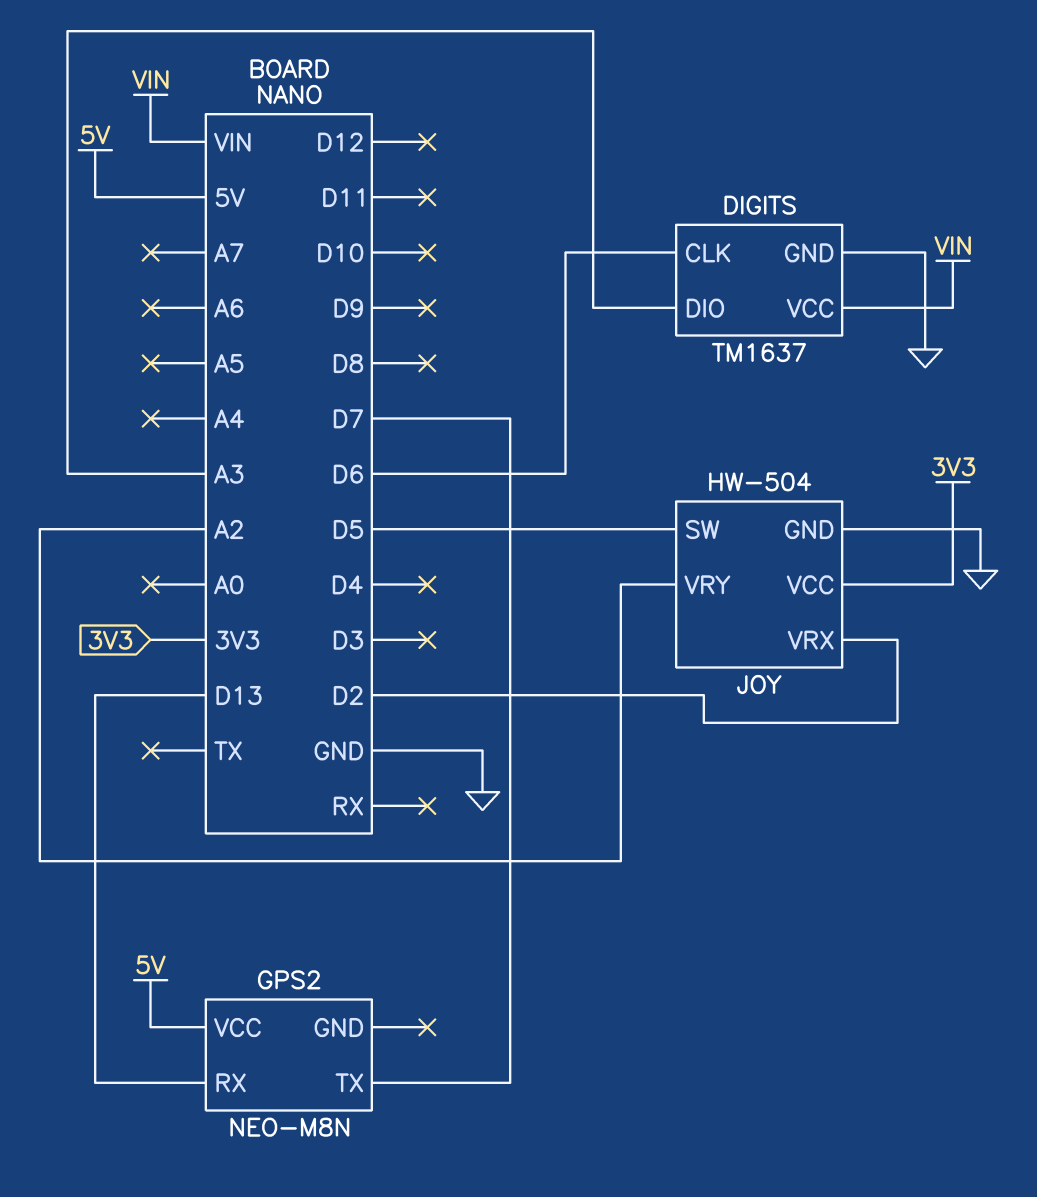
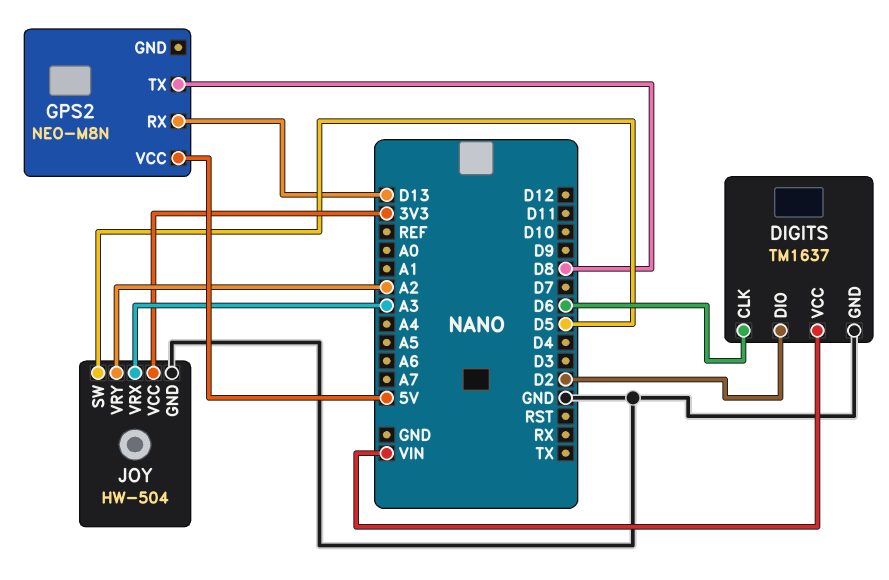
DIGITS pin DIO: A3 -> D2
GPS2 pin TX: D7 -> D8
JOY pin VRX: D2 -> A3

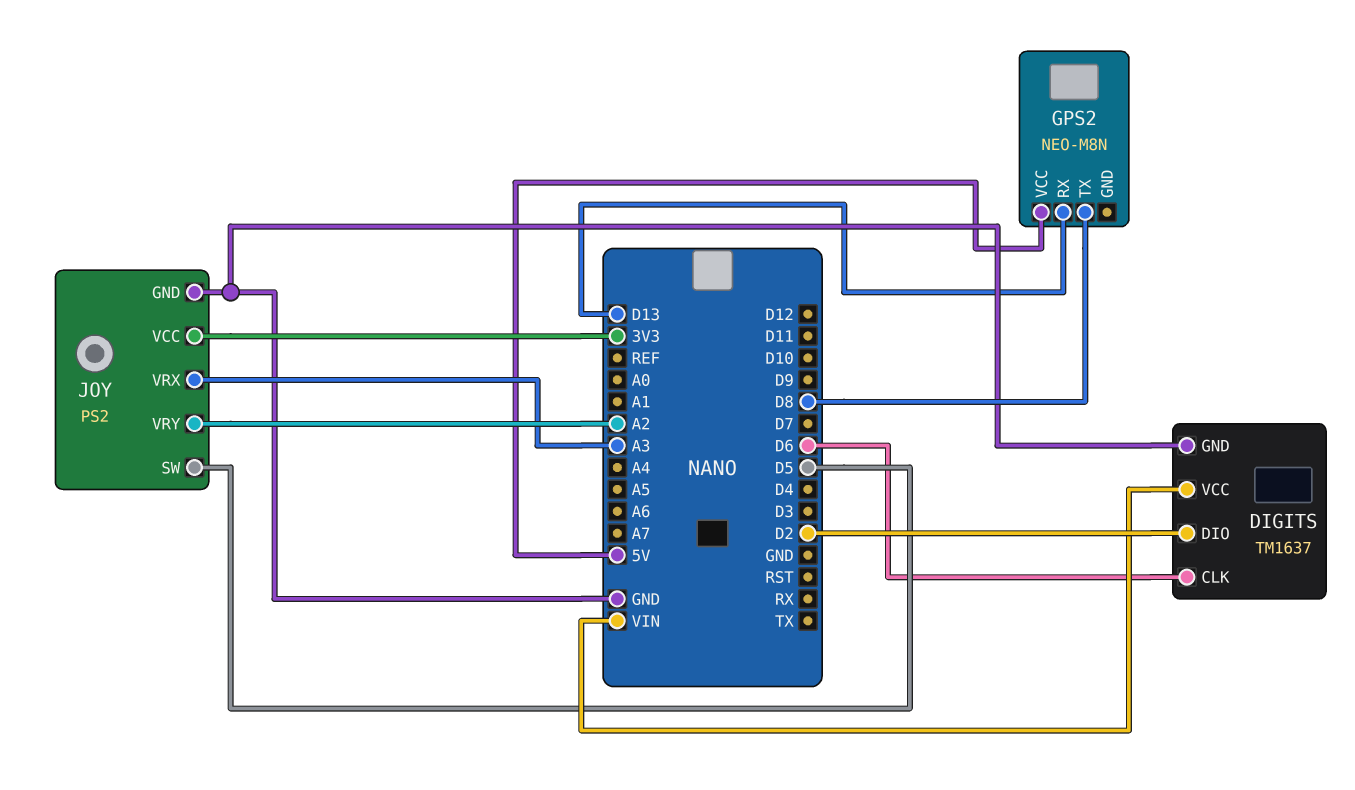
JOY: HW-504 -> PS2

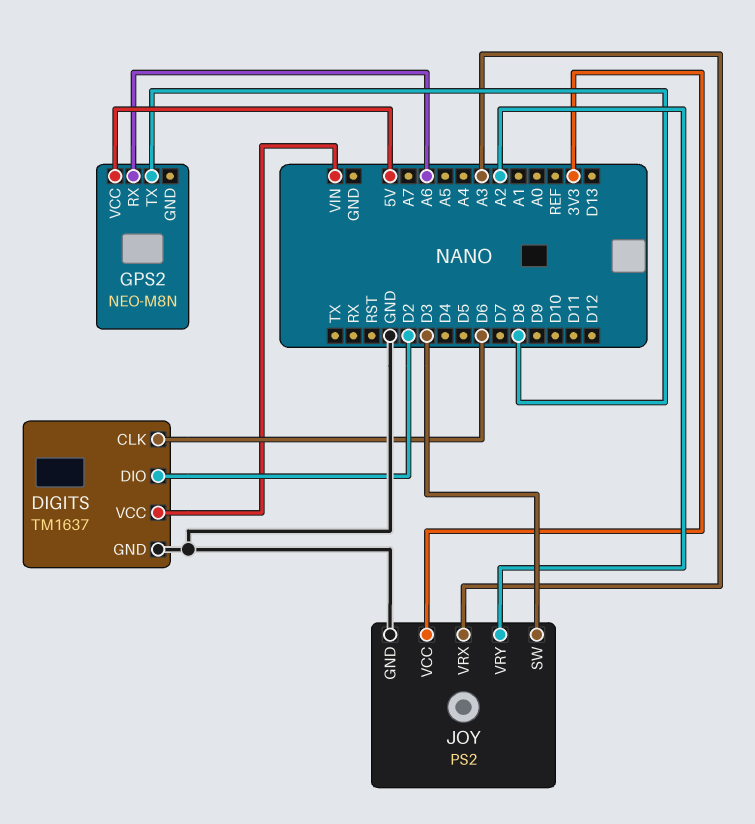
GPS2 pin RX: D13 -> A6
JOY pin SW: D5 -> D3

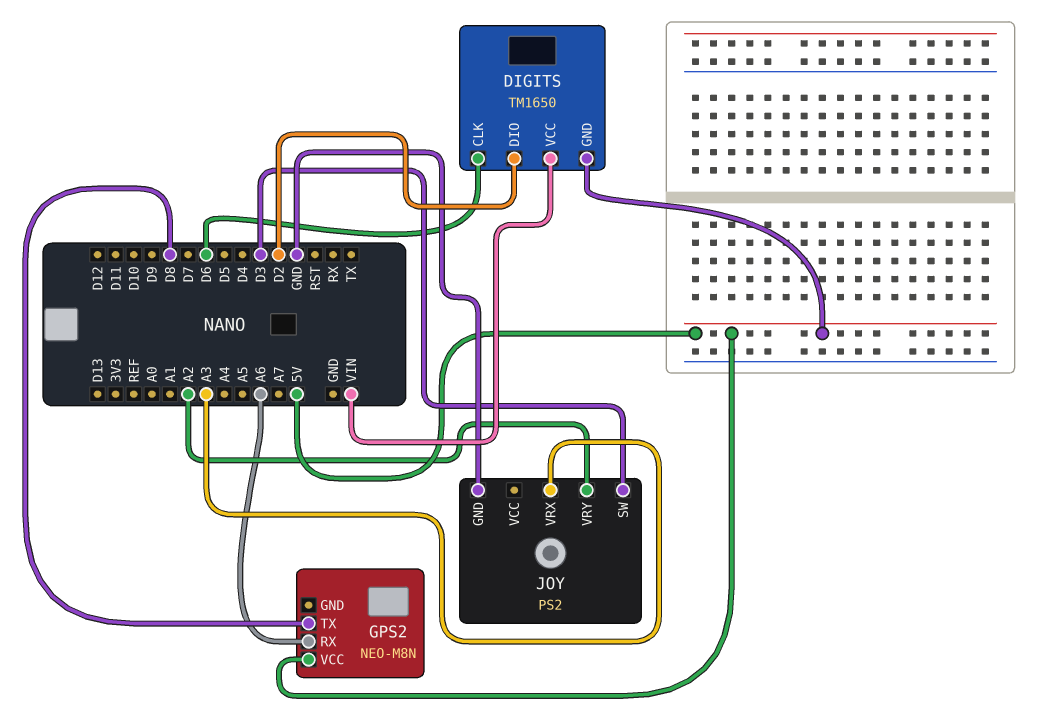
DIGITS: TM1637 -> TM1650
DIGITS pin GND: GND -> 5V
JOY pin VCC: 3V3 -> none

